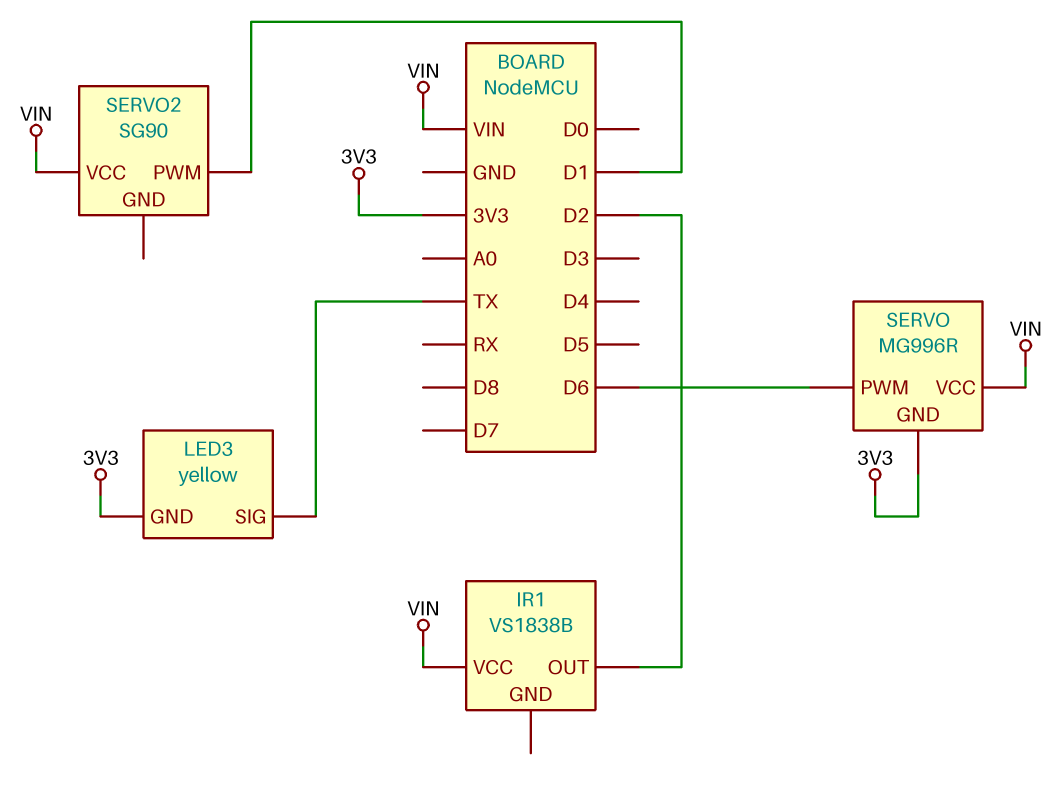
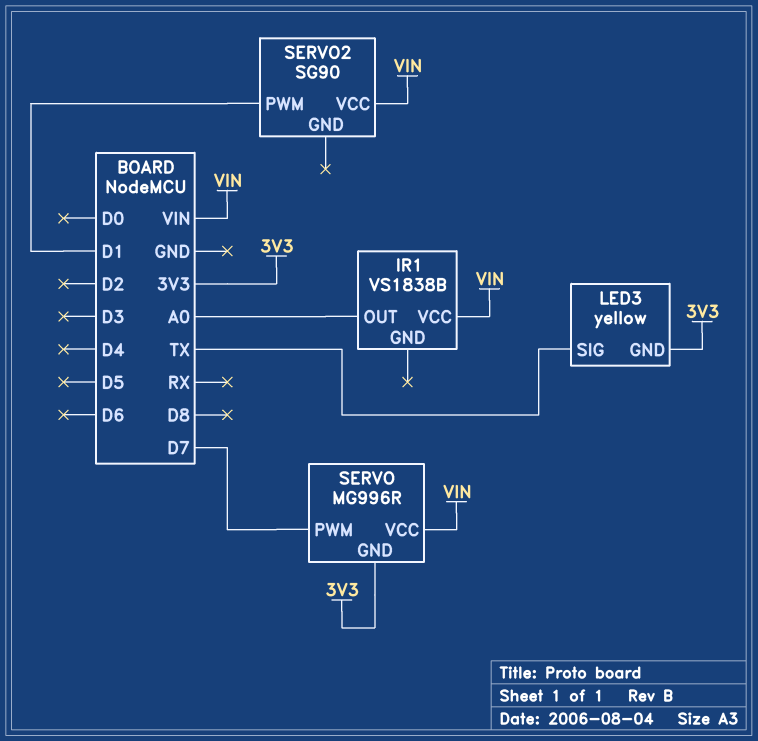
IR1 pin OUT: D2 -> A0
SERVO pin PWM: D6 -> D7

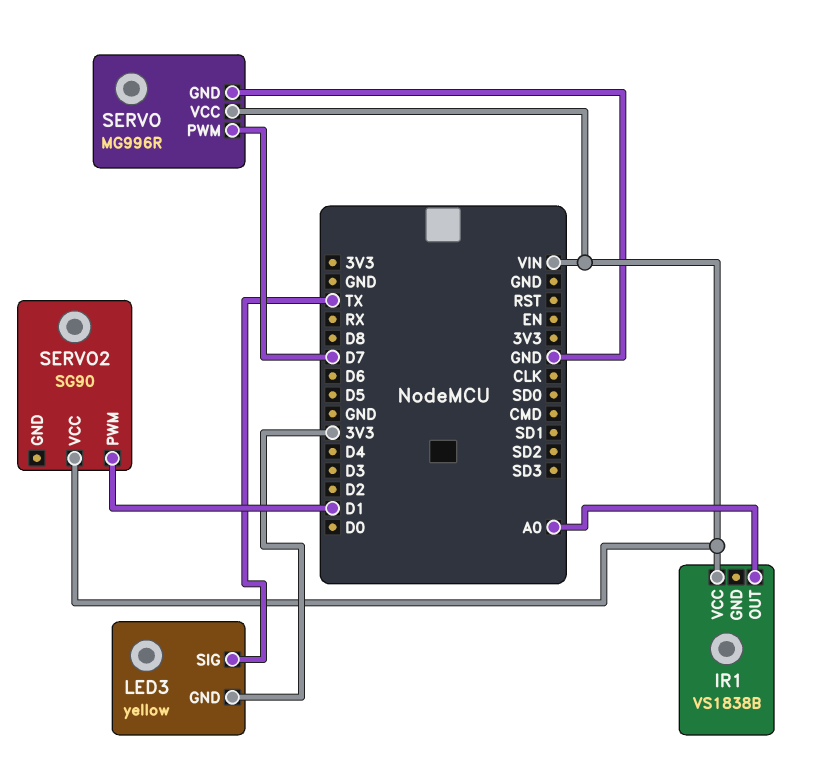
SERVO pin GND: 3V3 -> GND

